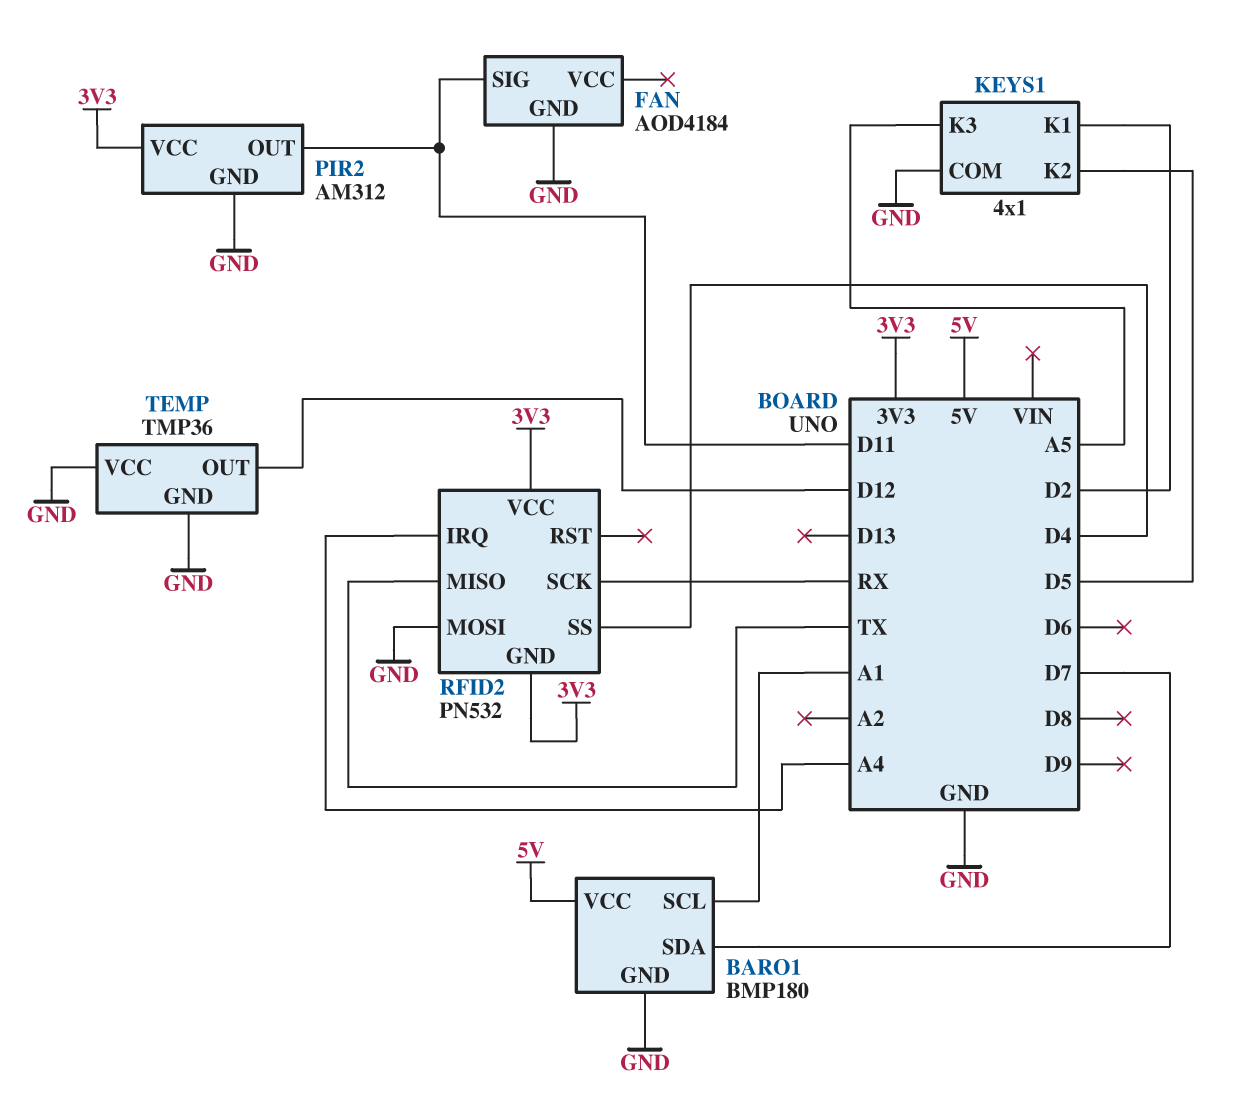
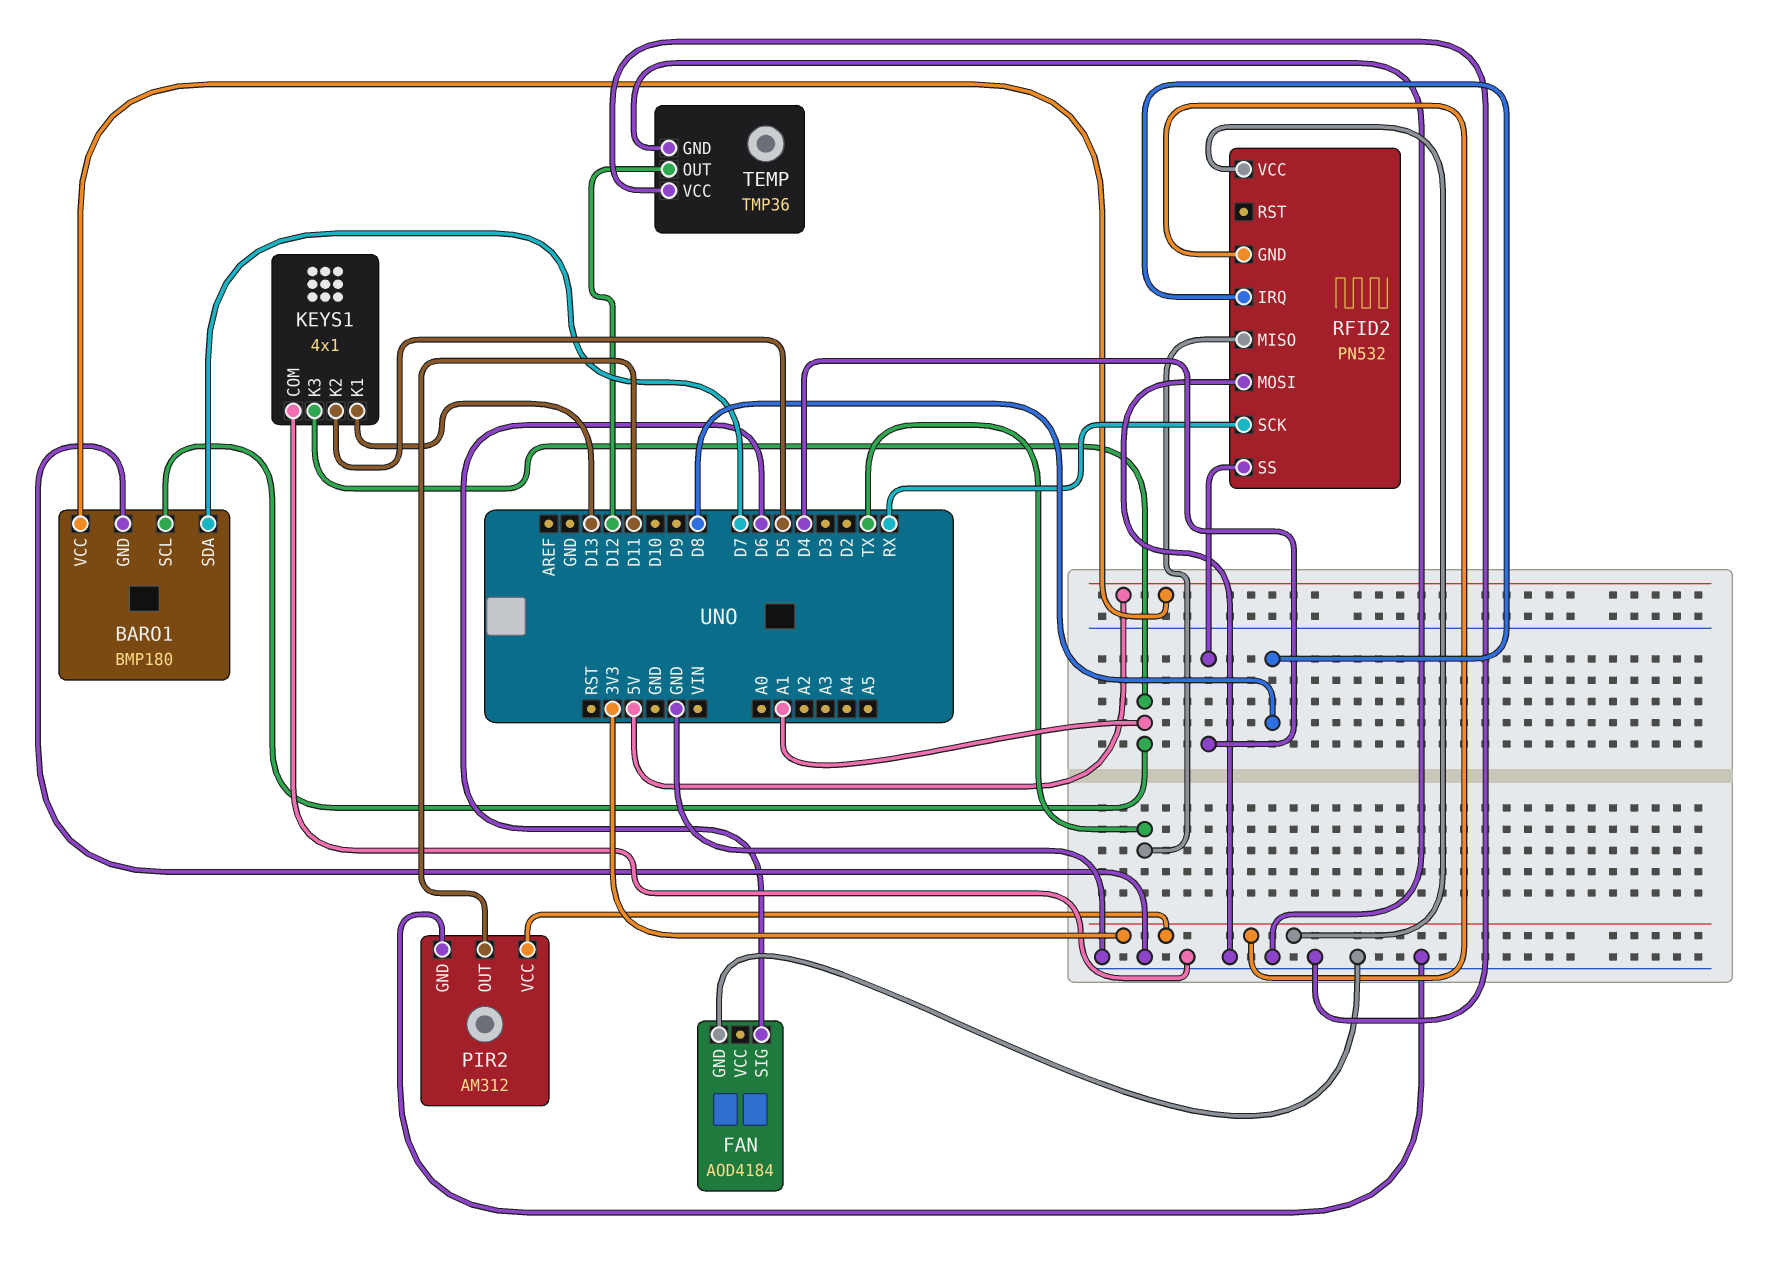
FAN pin SIG: D11 -> D6
KEYS1 pin K1: D2 -> D13
KEYS1 pin K3: A5 -> A1
RFID2 pin IRQ: A4 -> D8

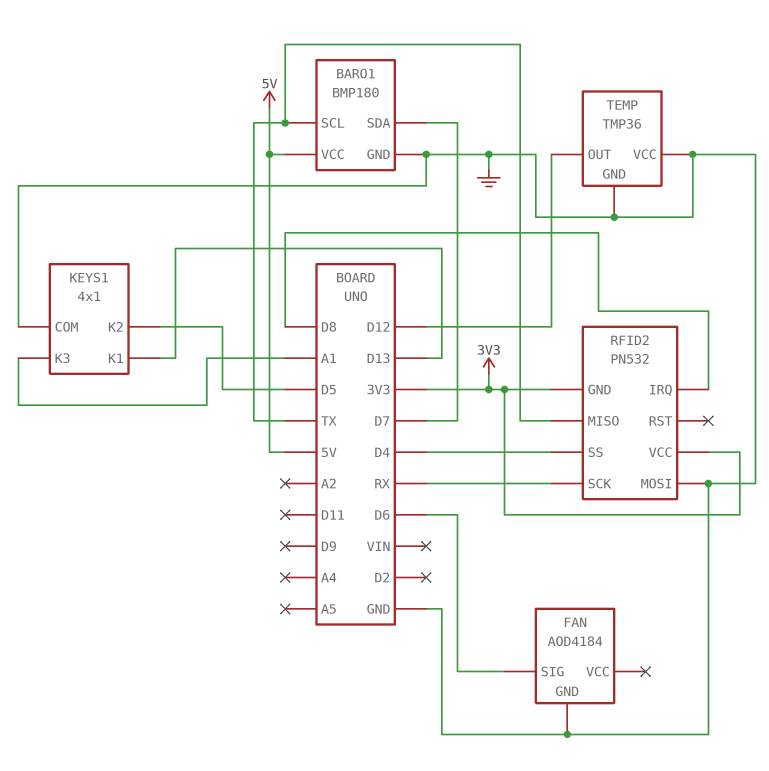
BARO1 pin SCL: A1 -> TX
PIR2: AM312 -> none
PIR2 pin GND: GND -> none
PIR2 pin OUT: D11 -> none
PIR2 pin VCC: 3V3 -> none

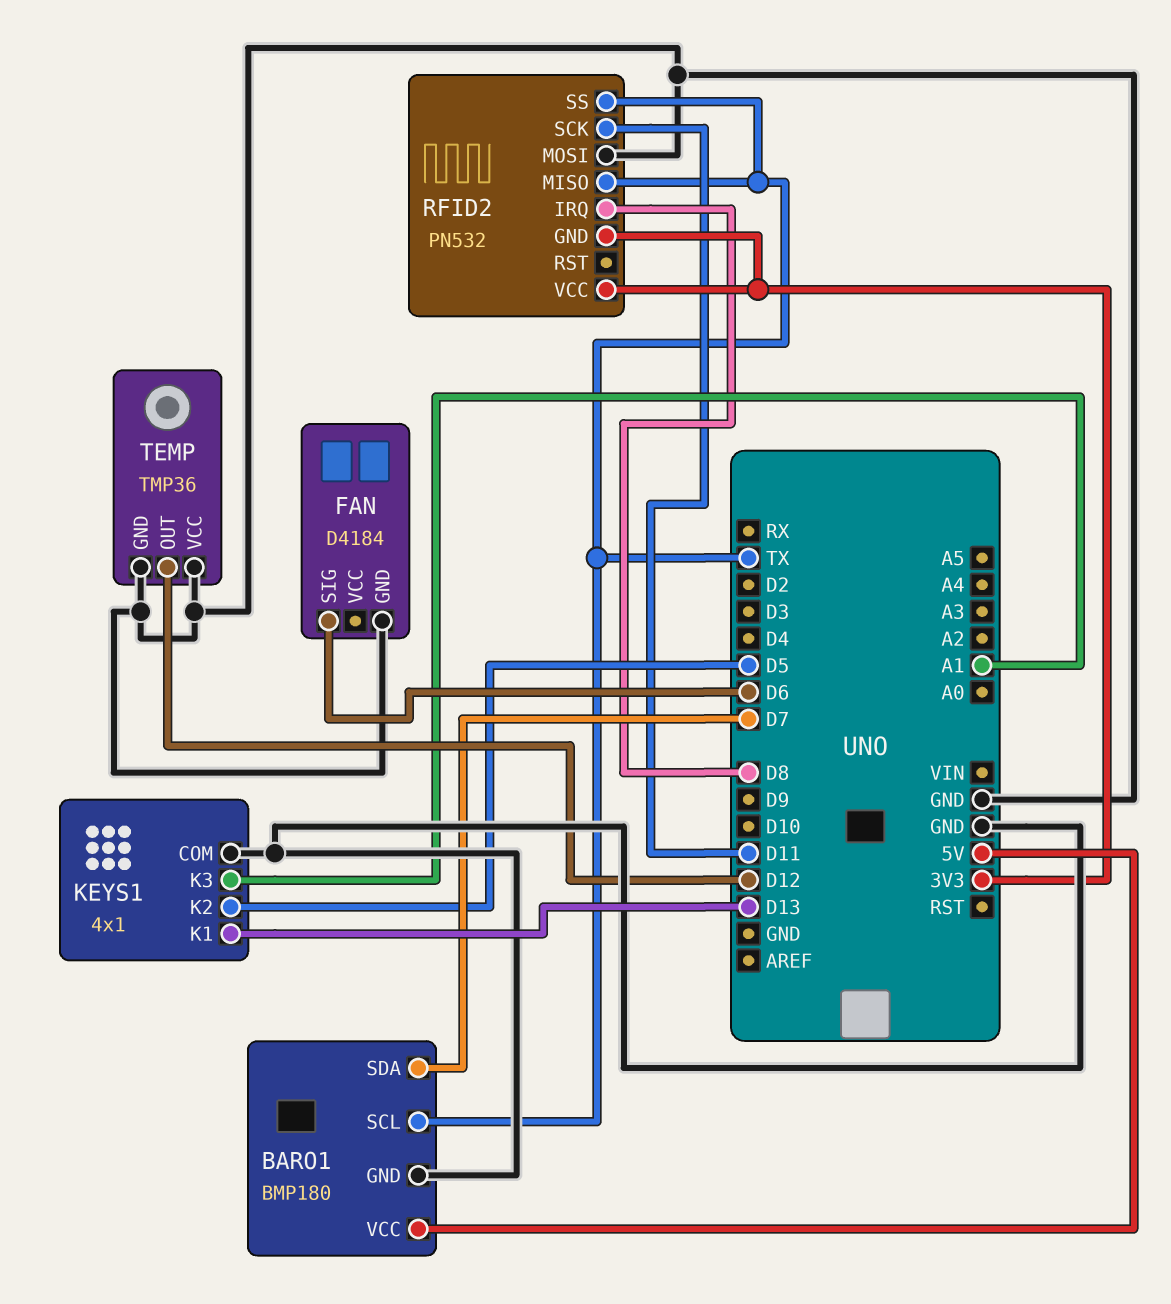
FAN: AOD4184 -> D4184
RFID2 pin SCK: RX -> D11
RFID2 pin SS: D4 -> TX

